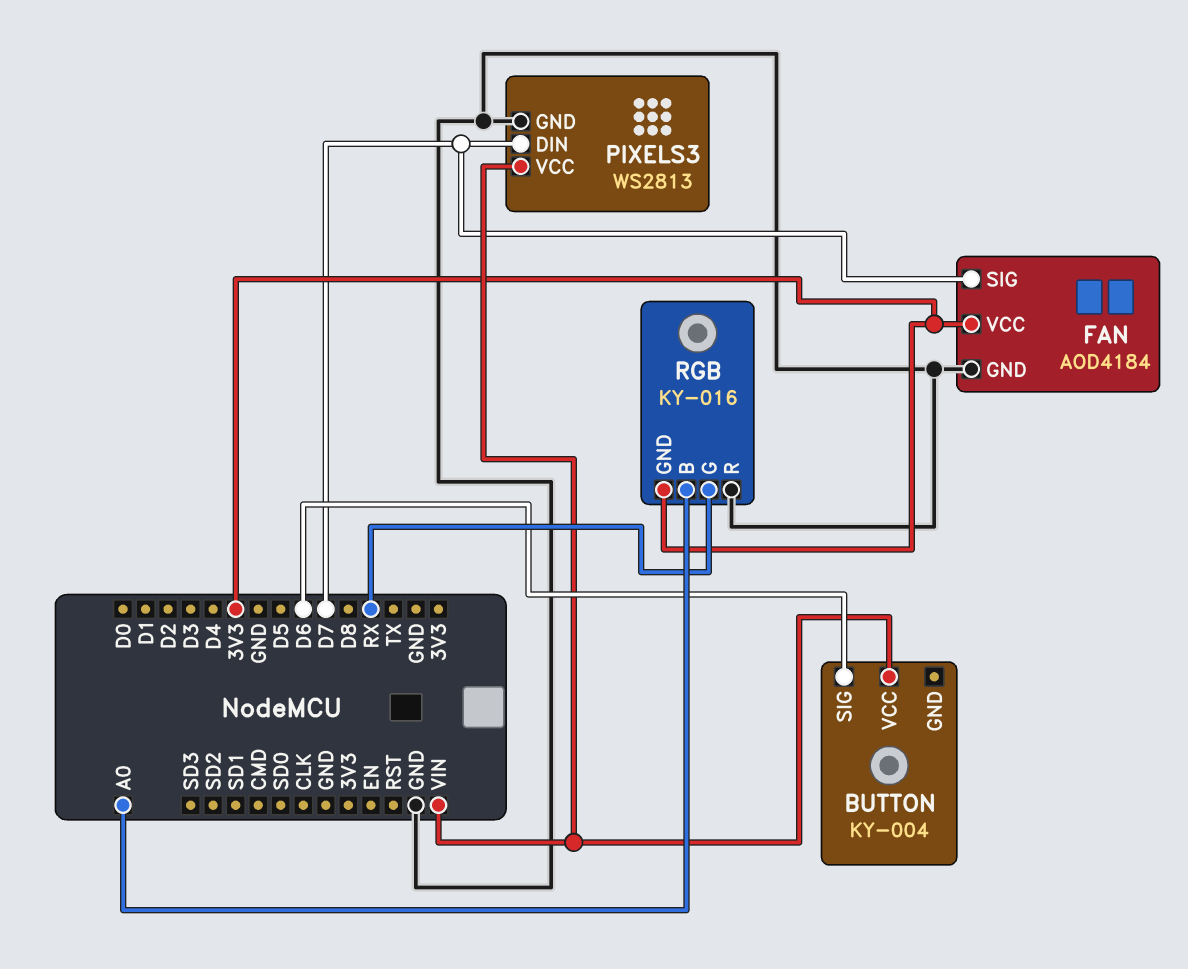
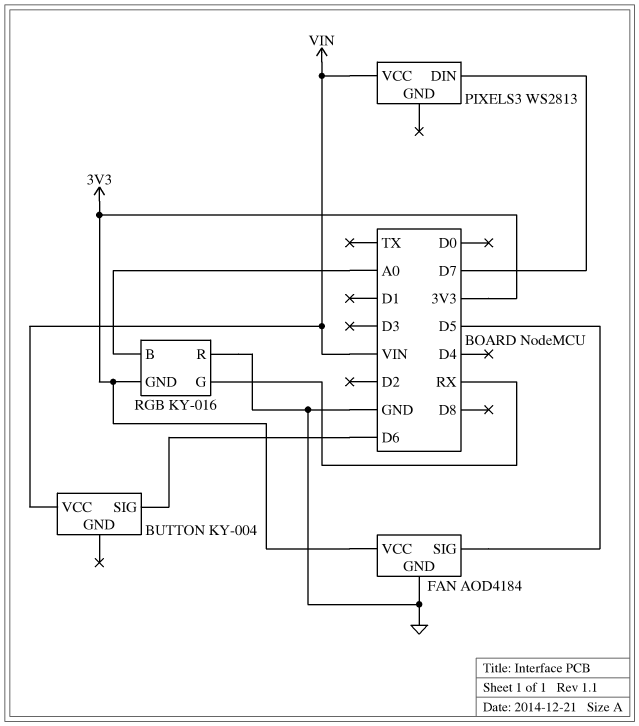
FAN pin SIG: D7 -> D5
PIXELS3 pin GND: GND -> none

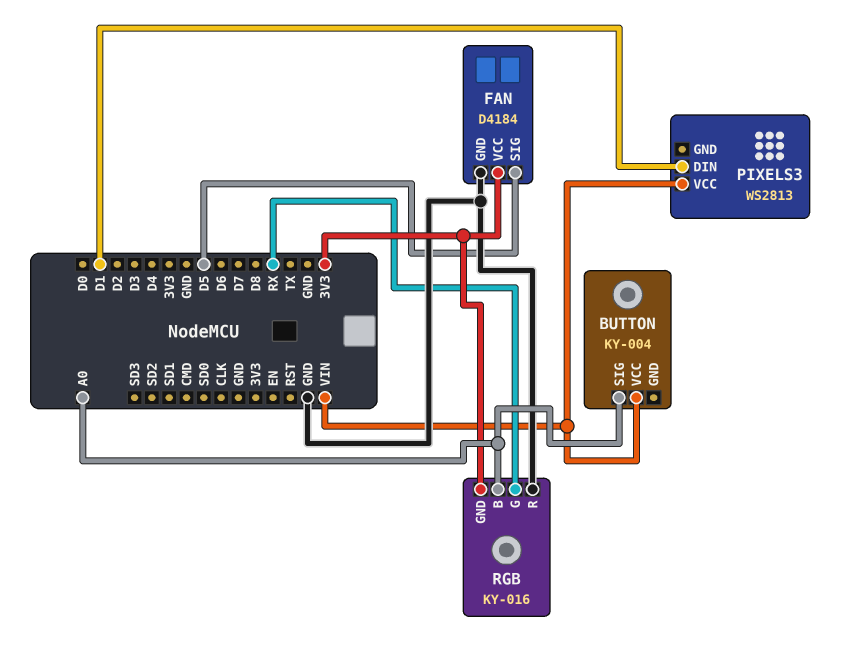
BUTTON pin SIG: D6 -> A0
FAN: AOD4184 -> D4184
PIXELS3 pin DIN: D7 -> D1

